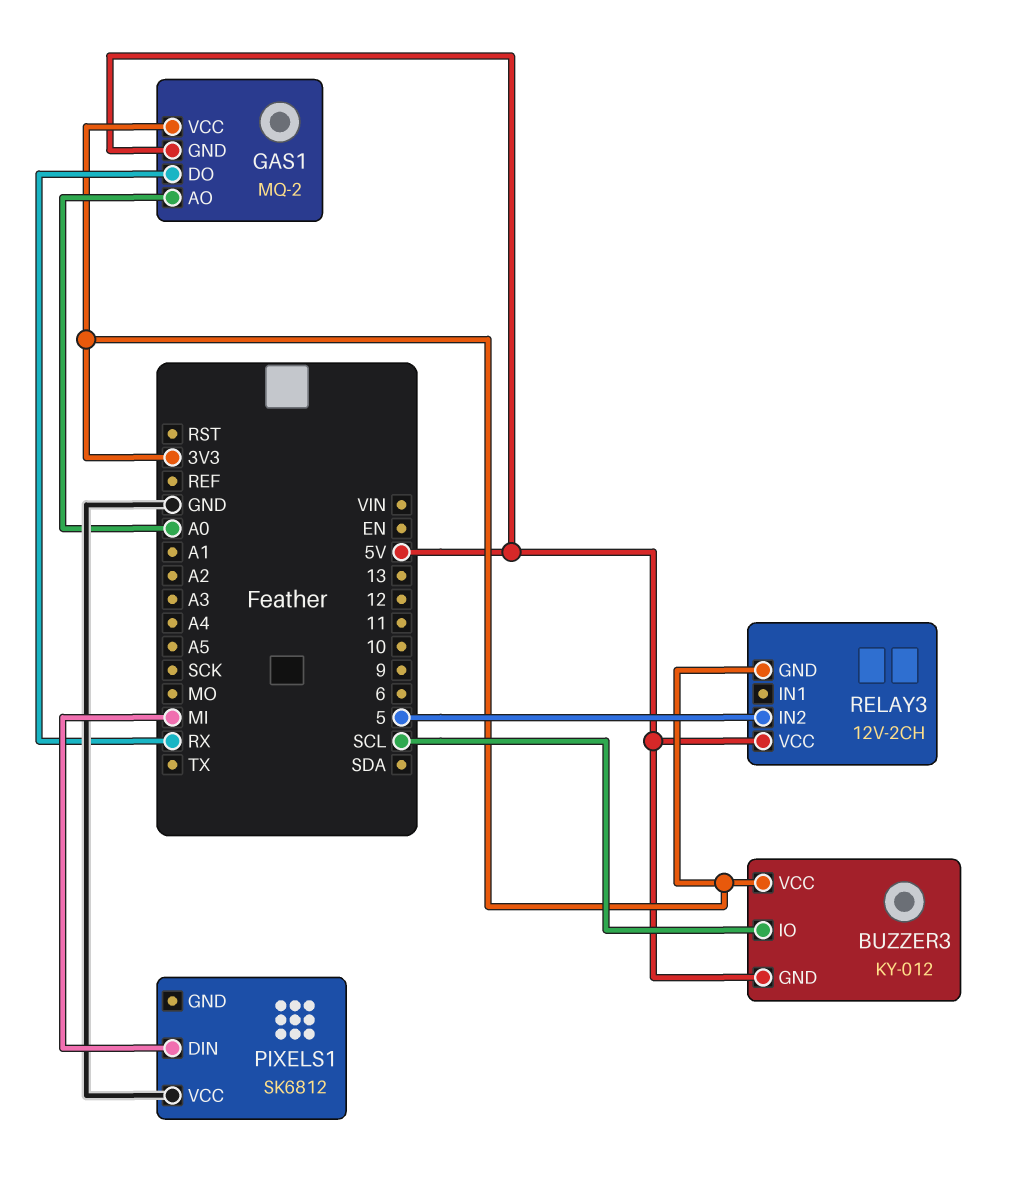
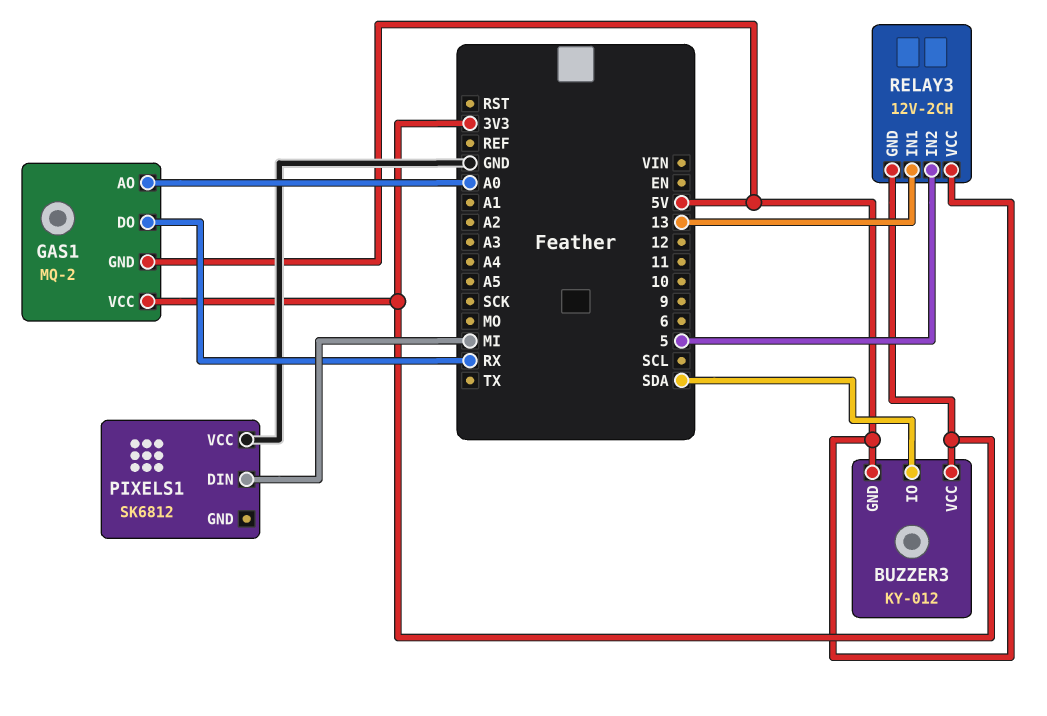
BUZZER3 pin IO: SCL -> SDA
RELAY3 pin IN1: none -> 13

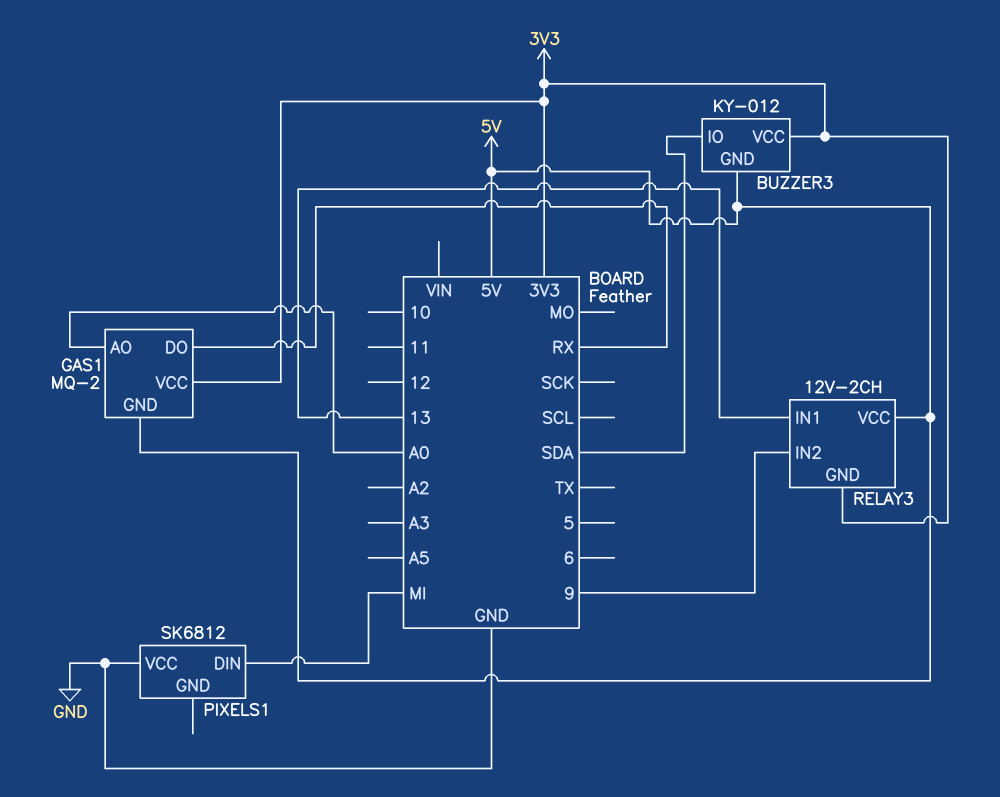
RELAY3 pin IN2: 5 -> 9

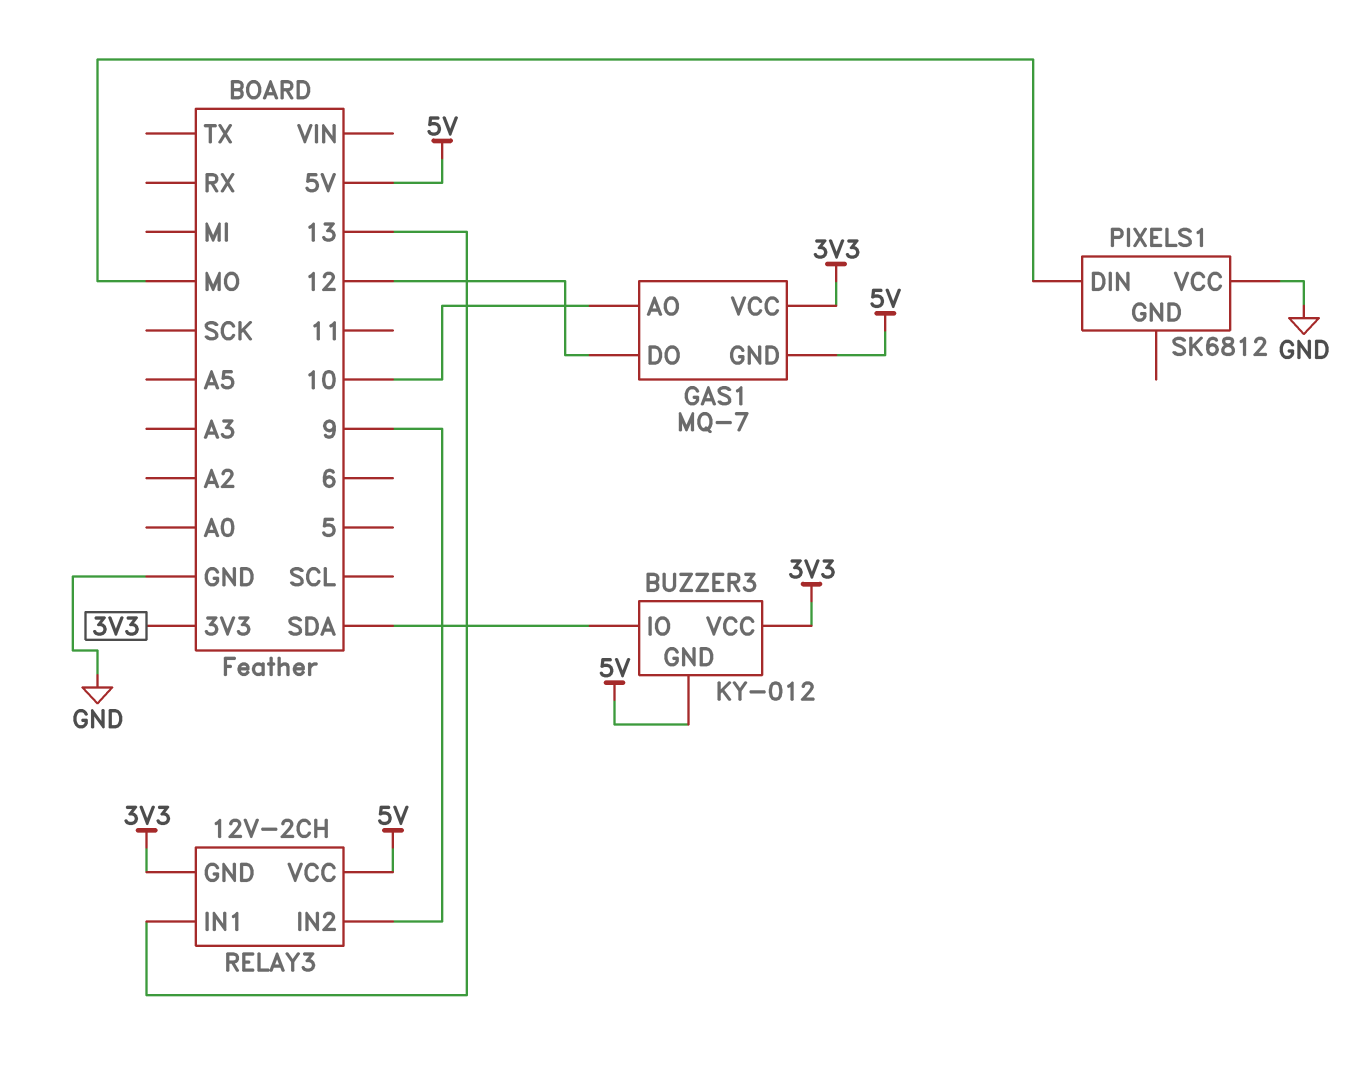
GAS1: MQ-2 -> MQ-7
GAS1 pin AO: A0 -> 10
GAS1 pin DO: RX -> 12
PIXELS1 pin DIN: MI -> MO

